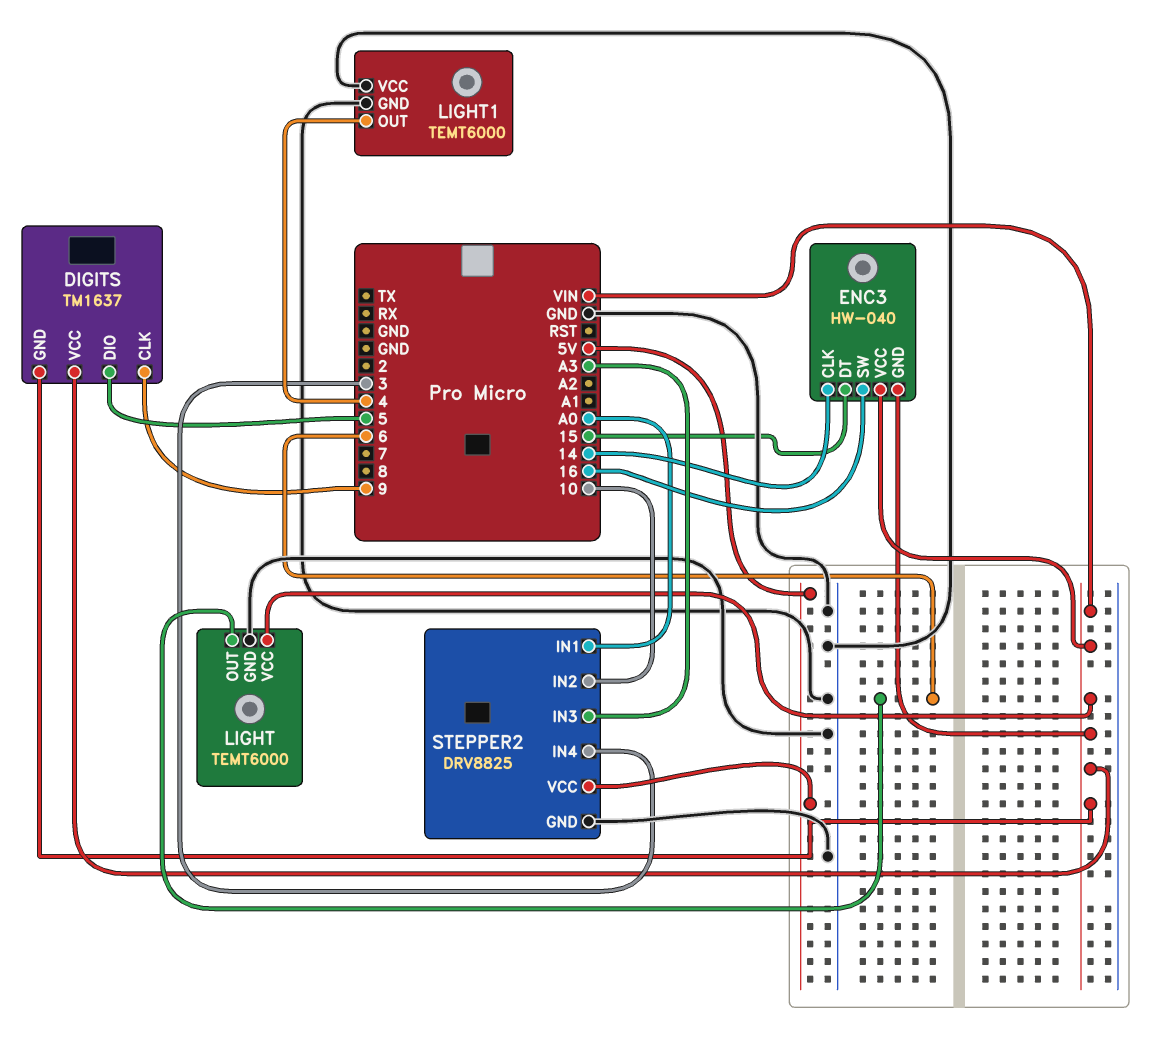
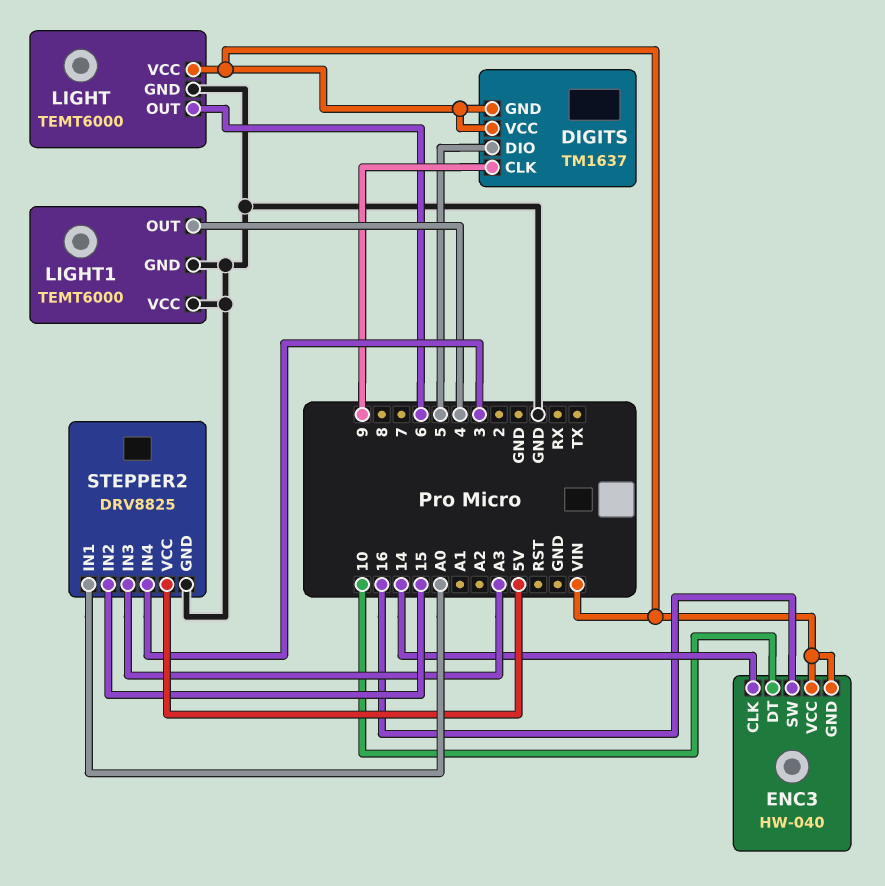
ENC3 pin DT: 15 -> 10
STEPPER2 pin IN2: 10 -> 15

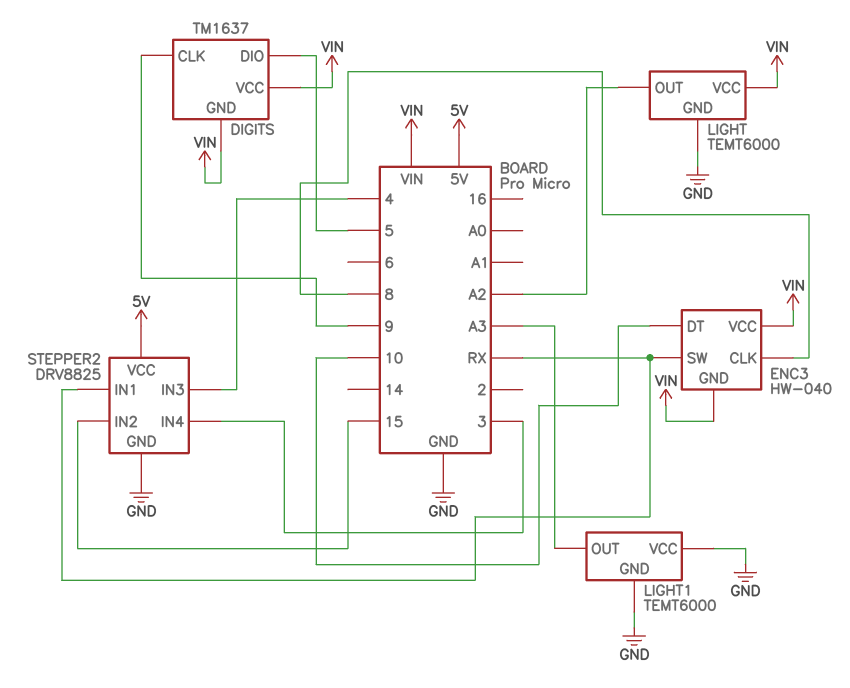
ENC3 pin CLK: 14 -> 8
ENC3 pin SW: 16 -> RX
LIGHT pin OUT: 6 -> A2
LIGHT1 pin OUT: 4 -> A3
STEPPER2 pin IN1: A0 -> RX
STEPPER2 pin IN3: A3 -> 4

